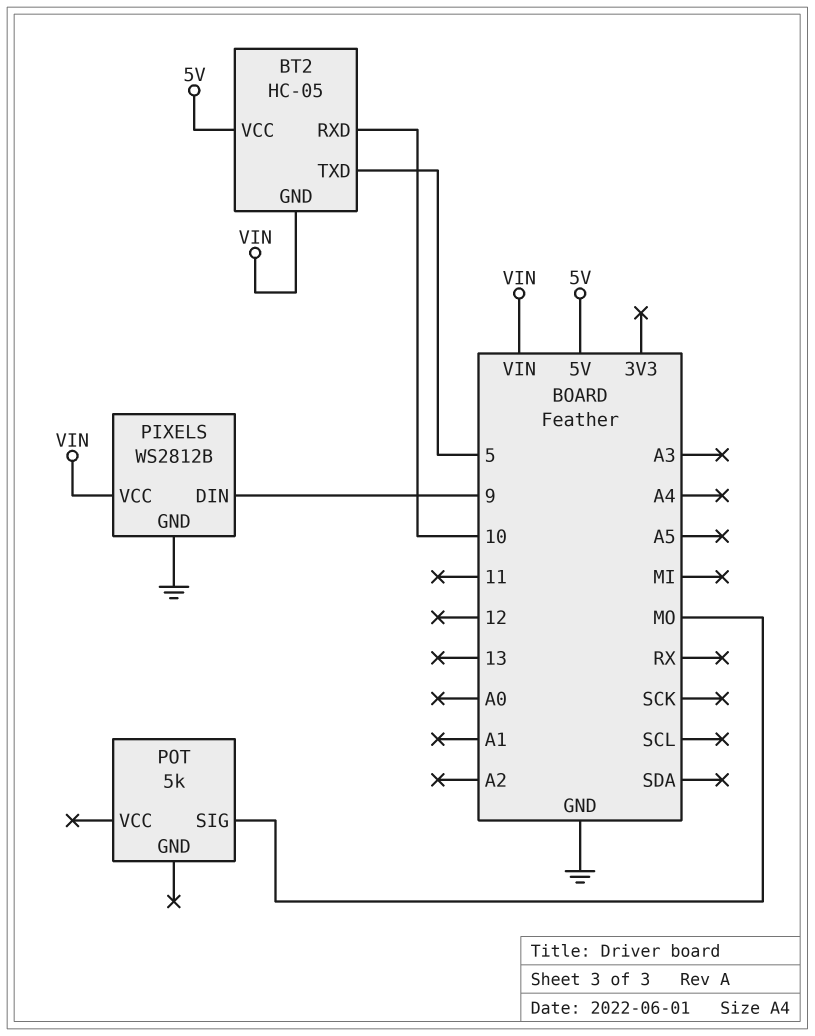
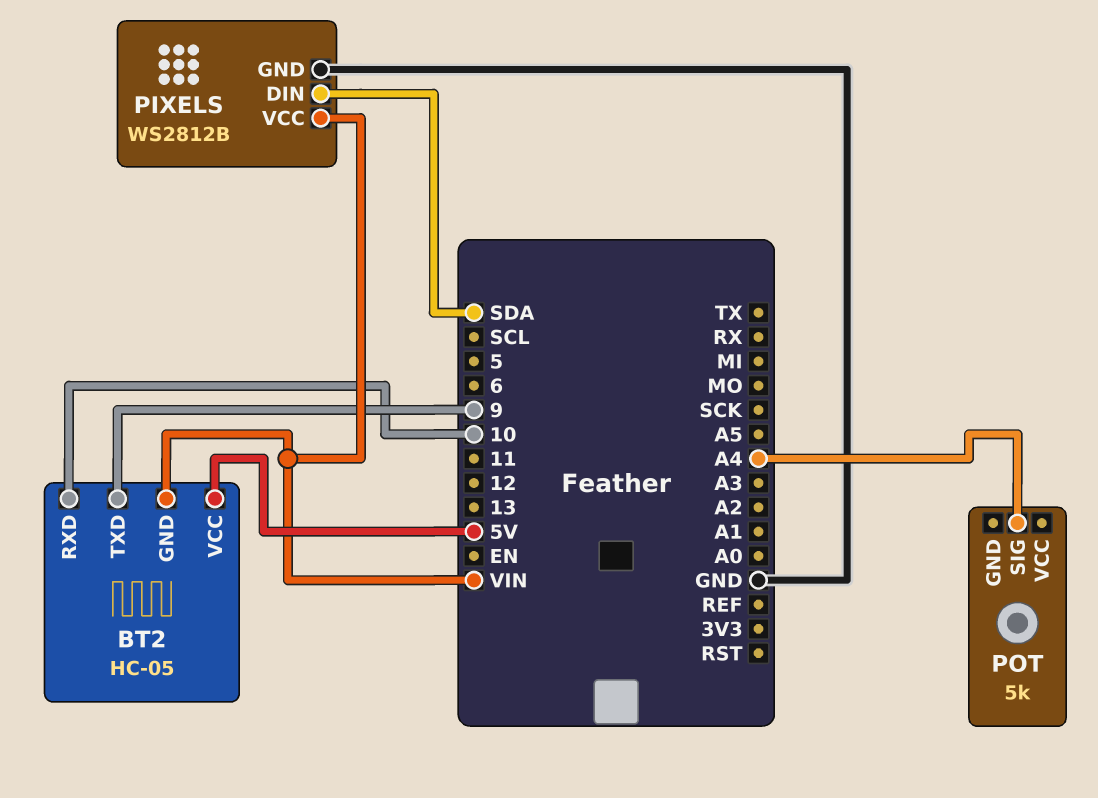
BT2 pin TXD: 5 -> 9
PIXELS pin DIN: 9 -> SDA
POT pin SIG: MO -> A4

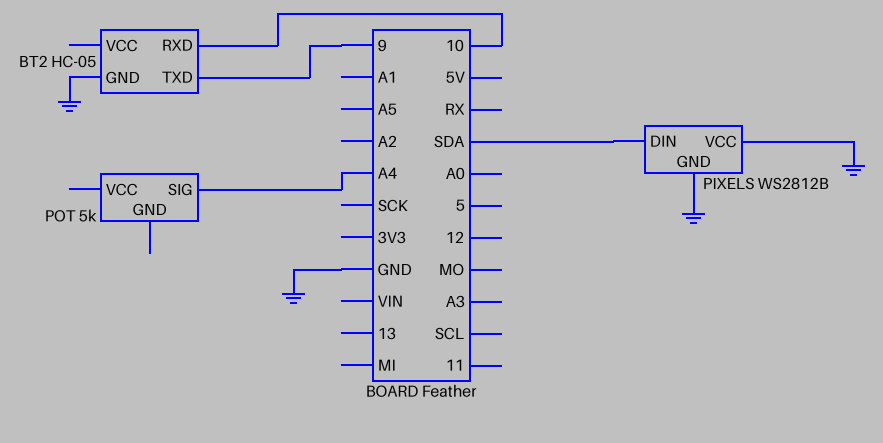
BT2 pin GND: VIN -> GND
BT2 pin VCC: 5V -> none
PIXELS pin VCC: VIN -> GND

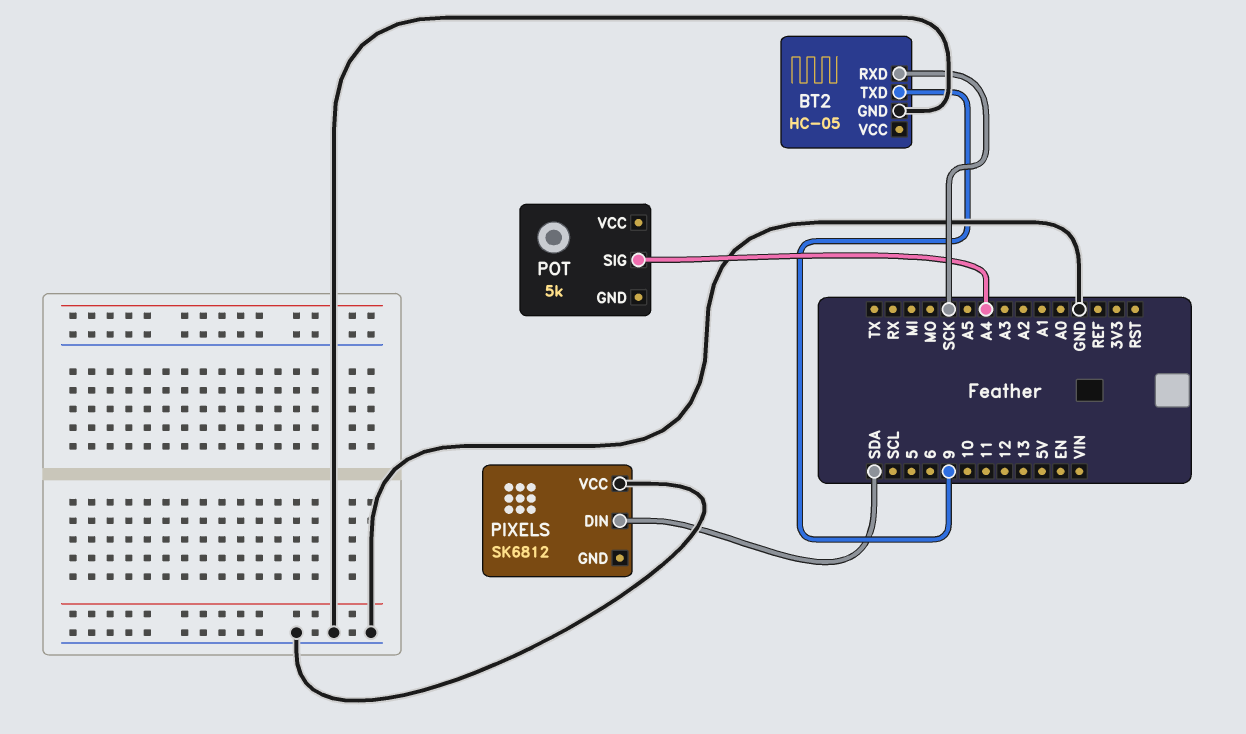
BT2 pin RXD: 10 -> SCK
PIXELS: WS2812B -> SK6812
PIXELS pin GND: GND -> none

